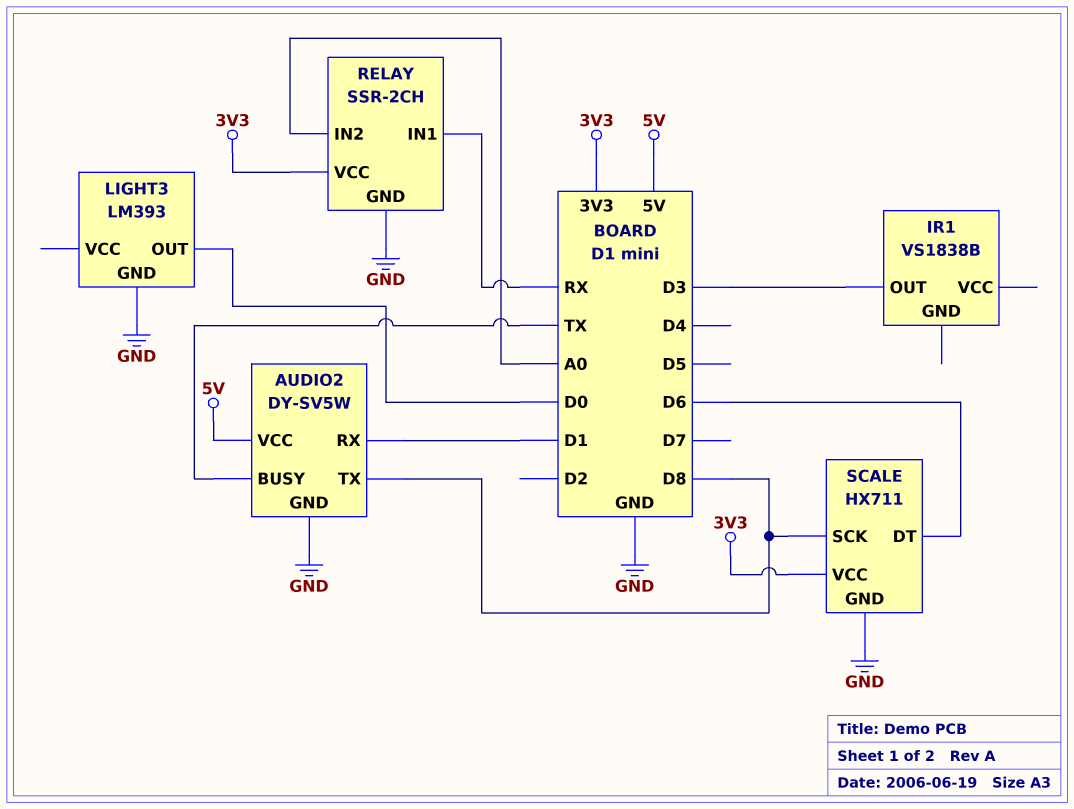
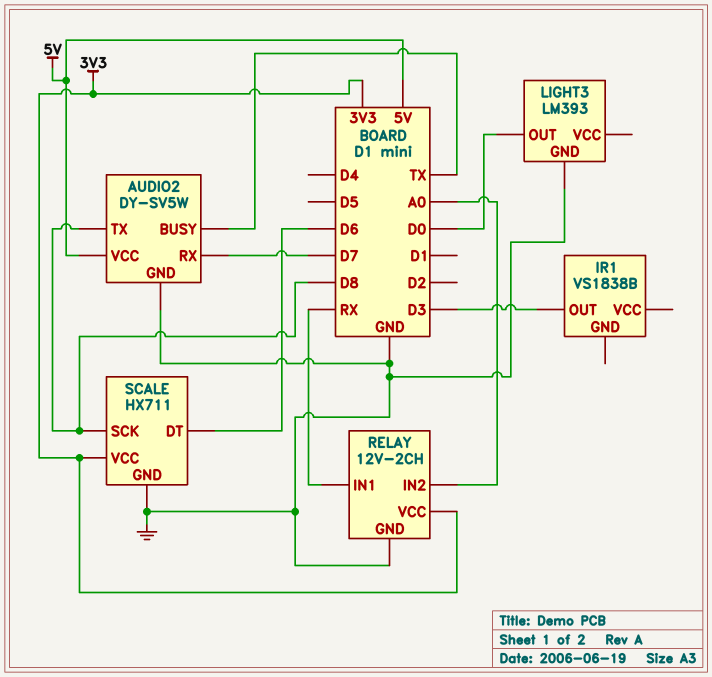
AUDIO2 pin RX: D1 -> D7
RELAY: SSR-2CH -> 12V-2CH

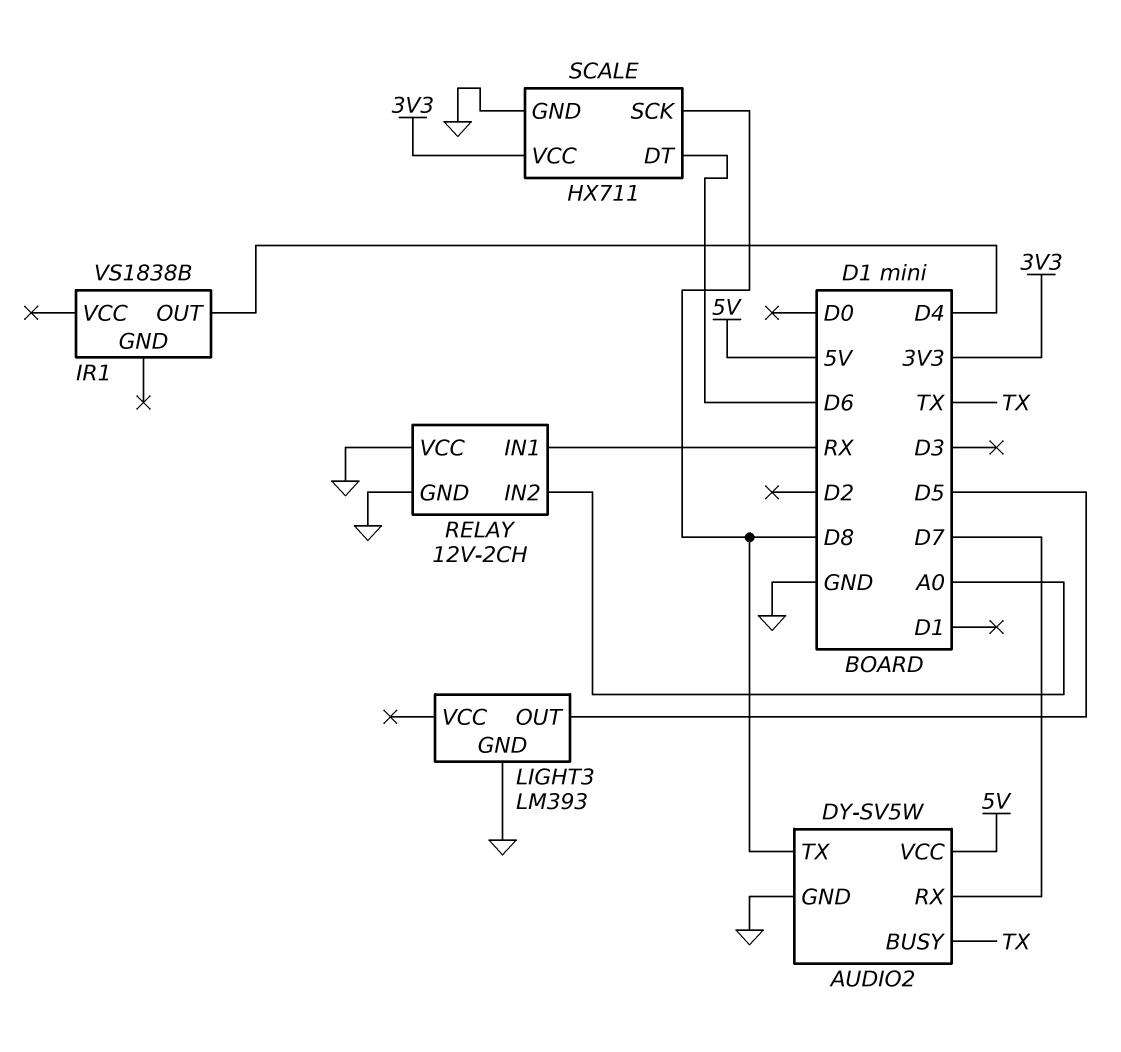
IR1 pin OUT: D3 -> D4
LIGHT3 pin OUT: D0 -> D5
RELAY pin VCC: 3V3 -> GND

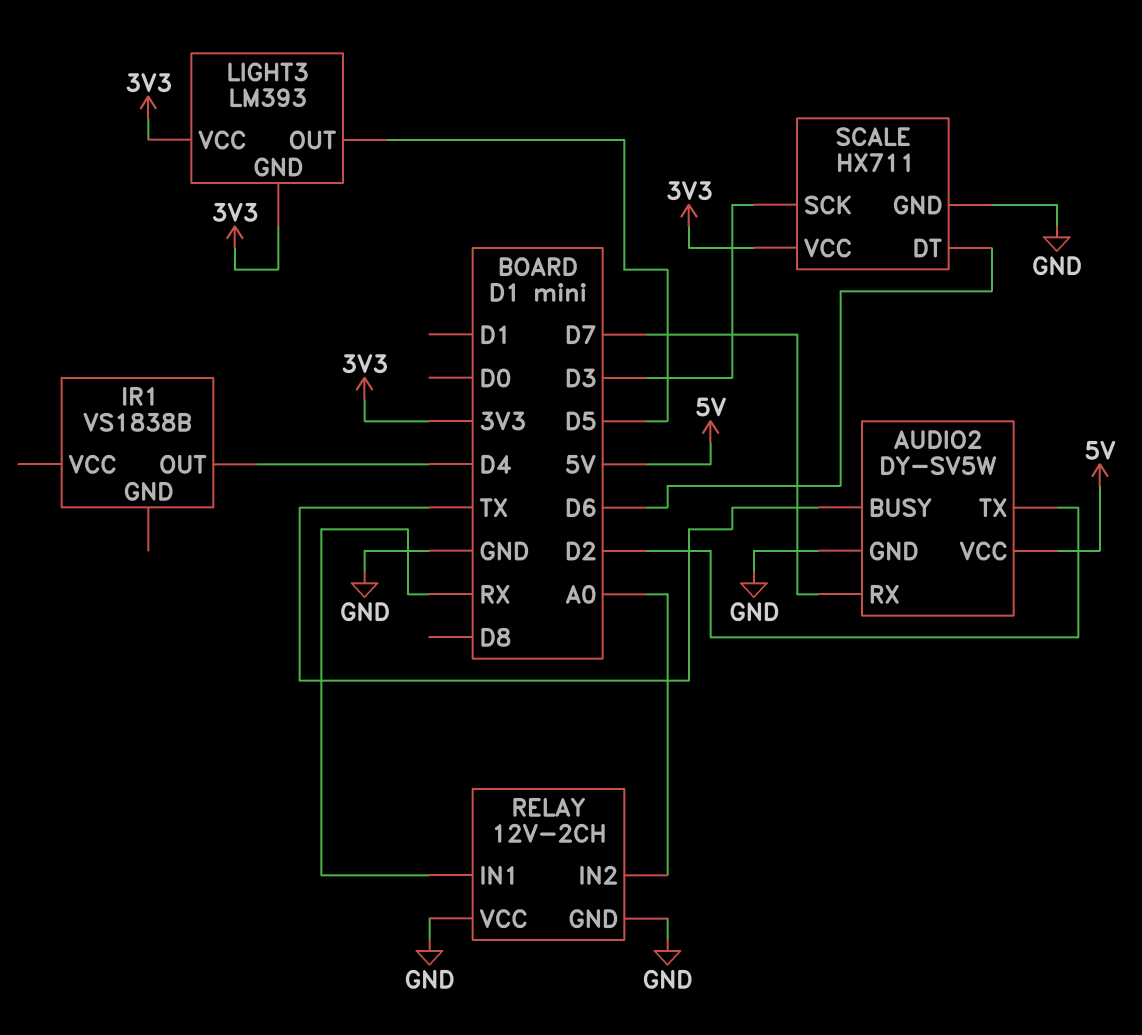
AUDIO2 pin TX: D8 -> D2
LIGHT3 pin GND: GND -> 3V3
LIGHT3 pin VCC: none -> 3V3
SCALE pin SCK: D8 -> D3

